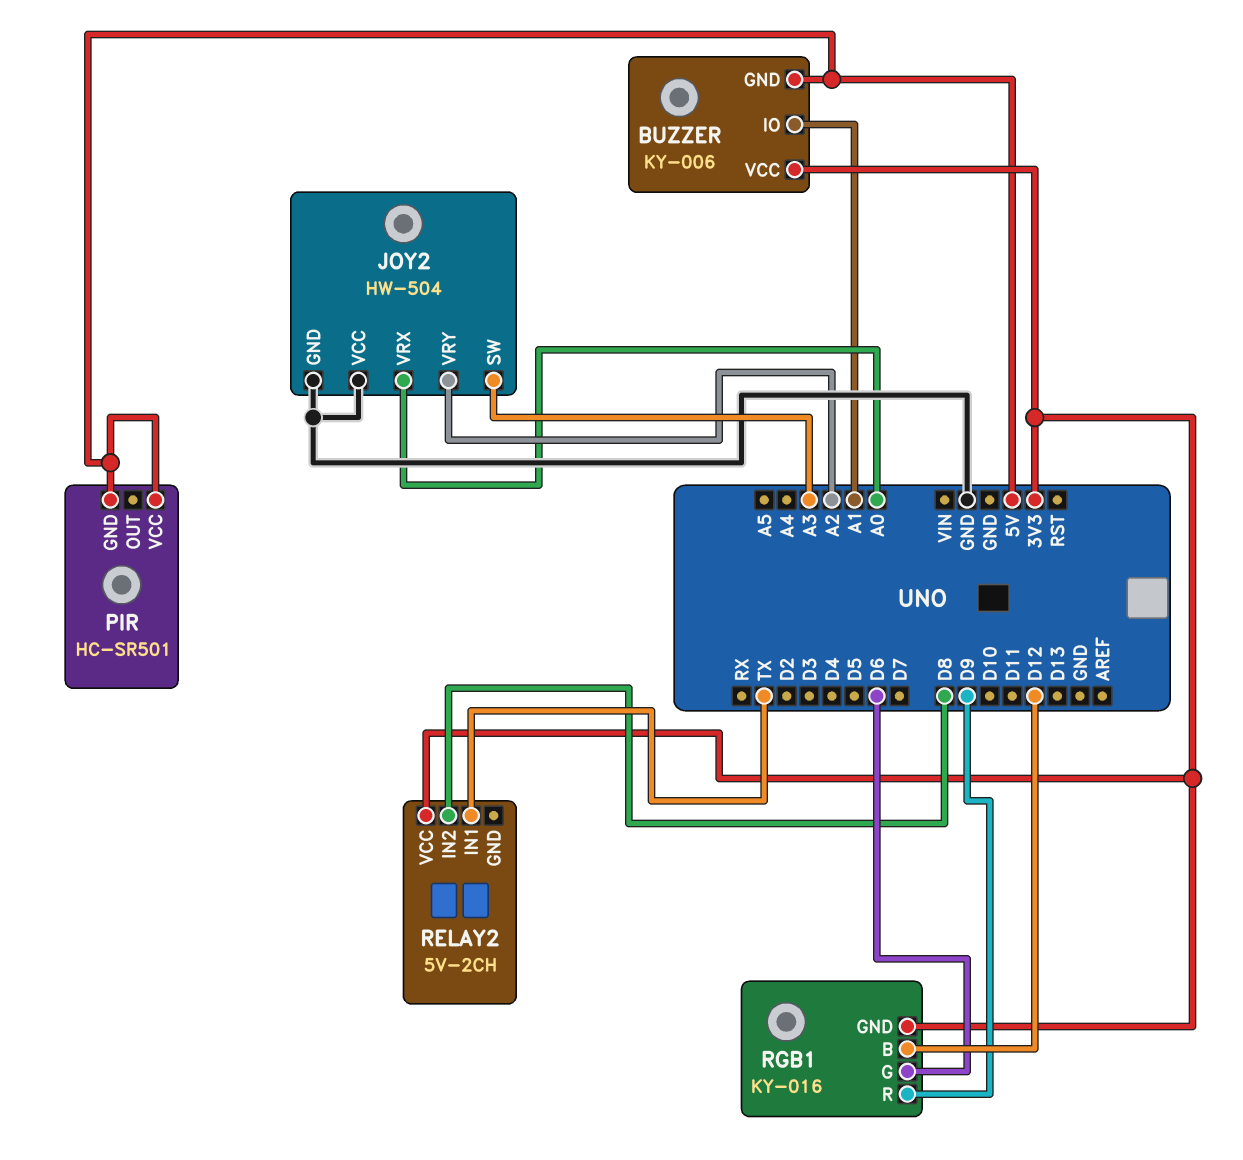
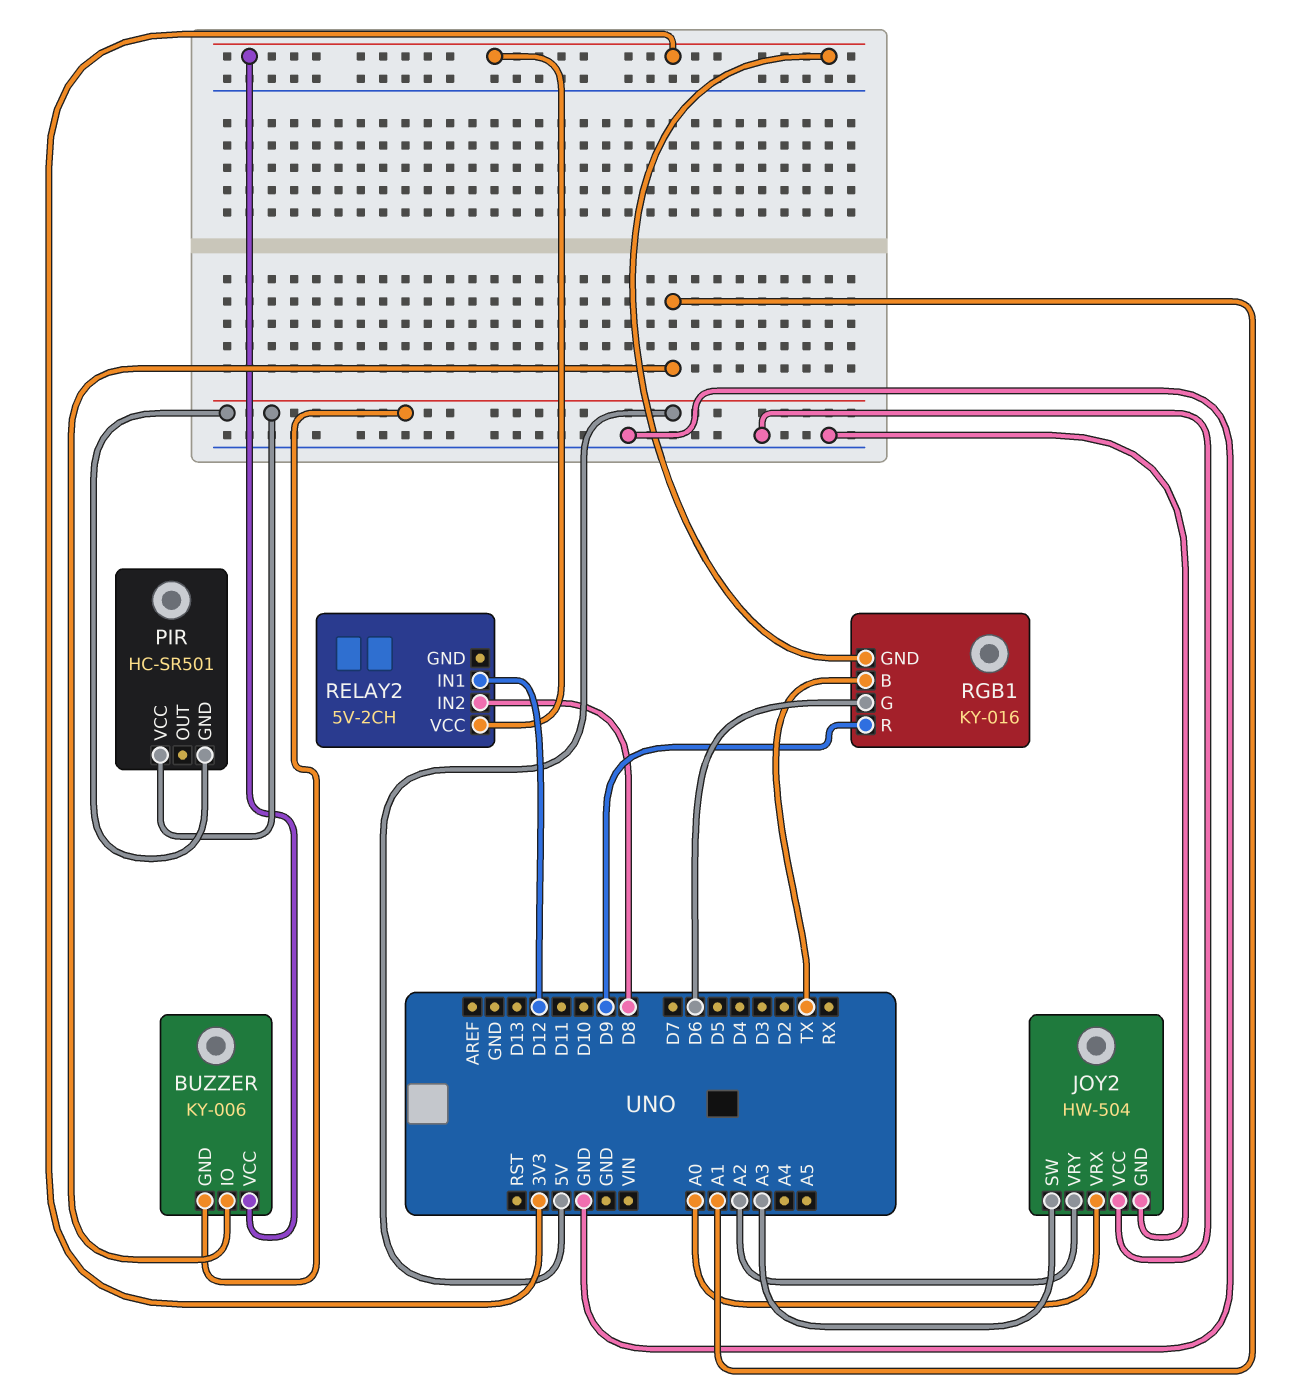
RELAY2 pin IN1: TX -> D12
RGB1 pin B: D12 -> TX

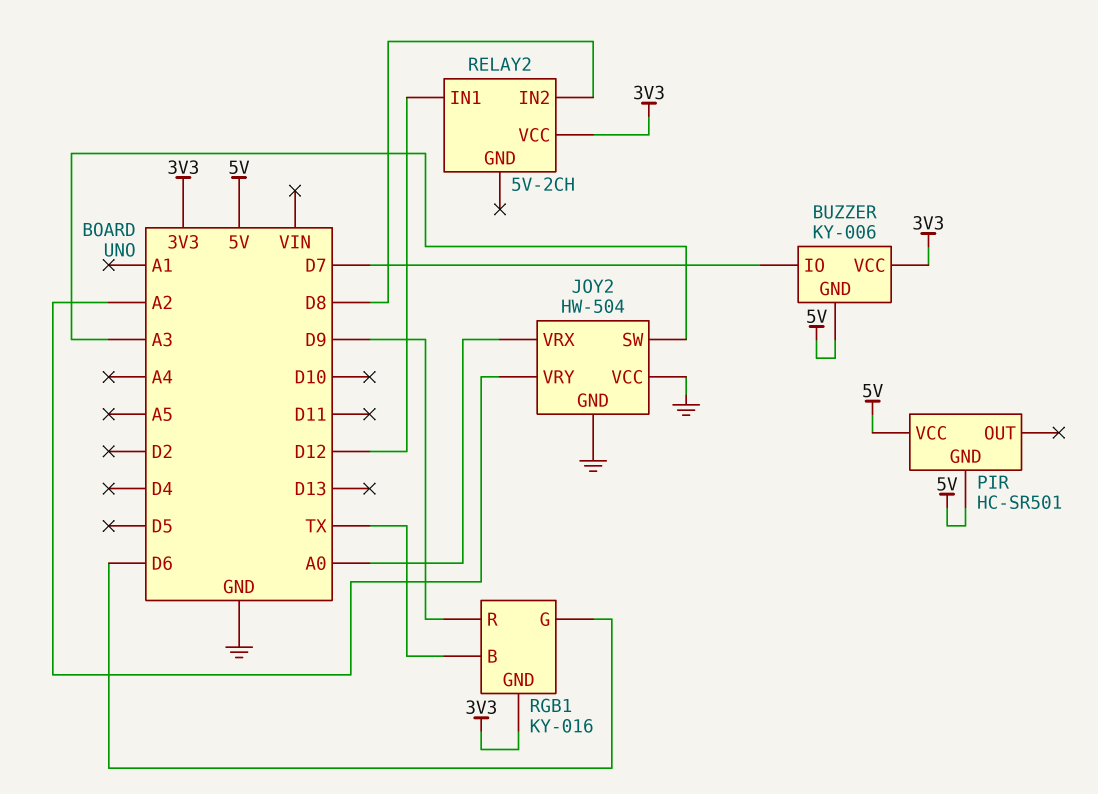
BUZZER pin IO: A1 -> D7

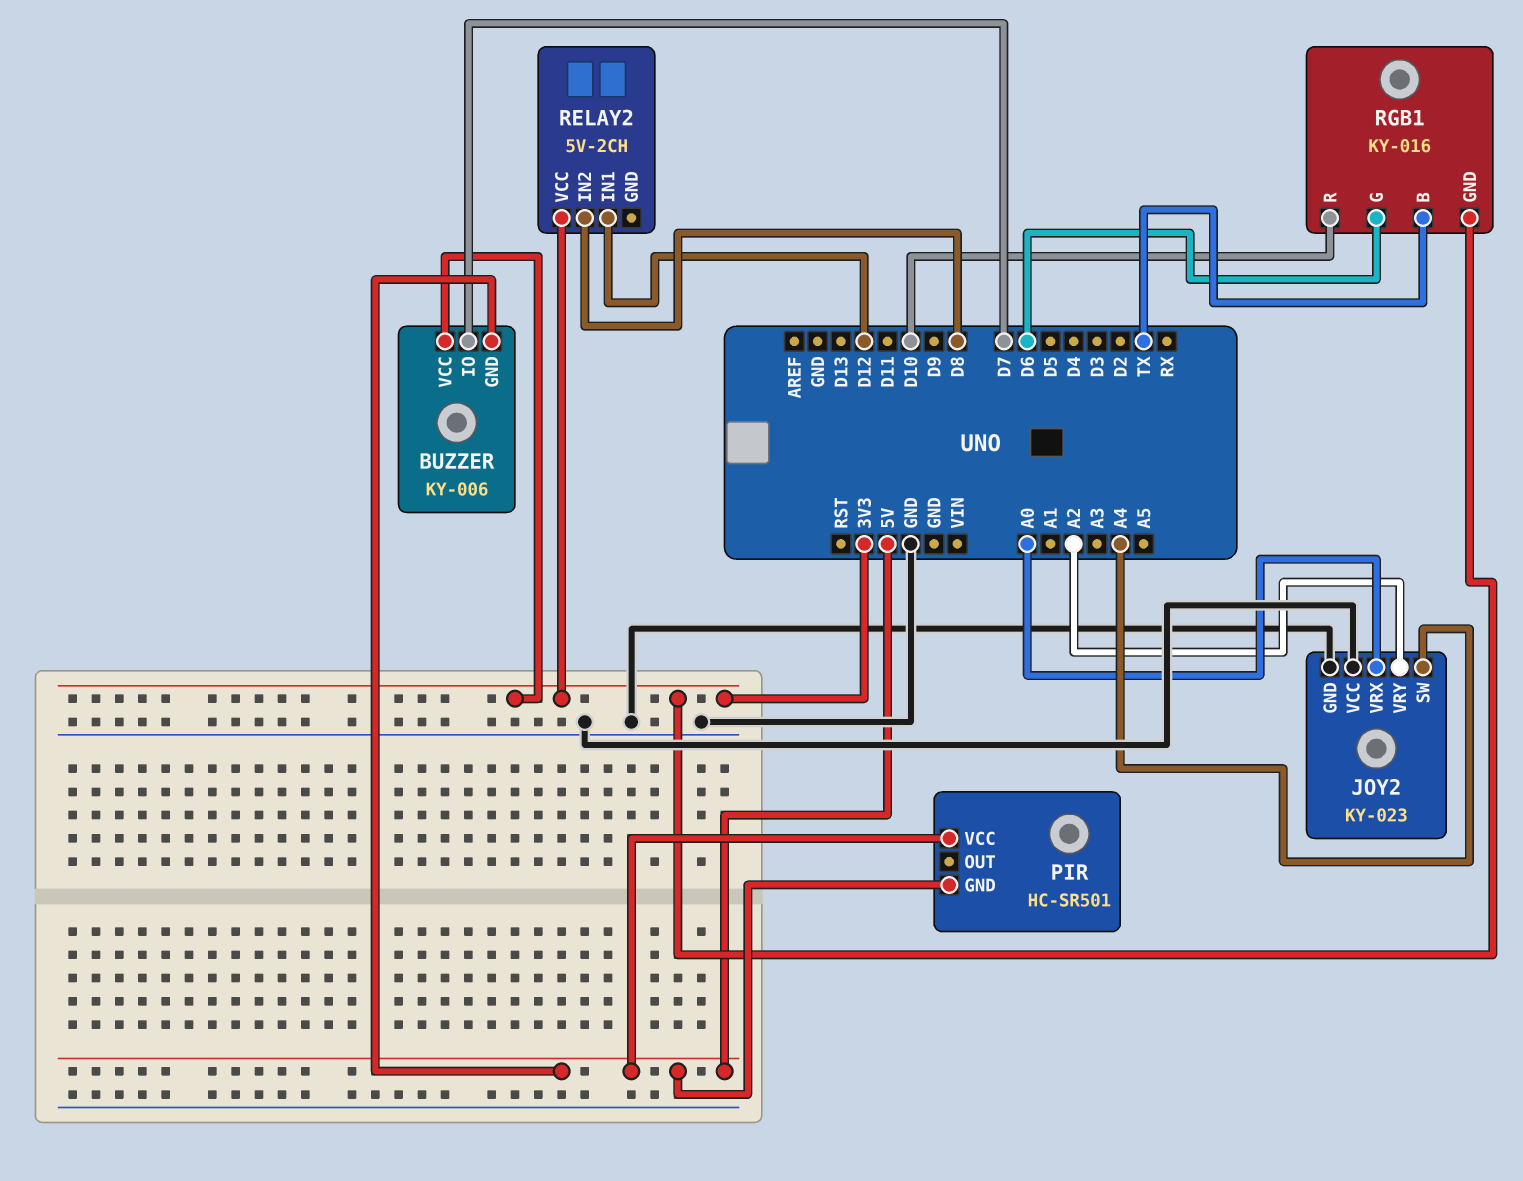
JOY2: HW-504 -> KY-023
JOY2 pin SW: A3 -> A4
RGB1 pin R: D9 -> D10

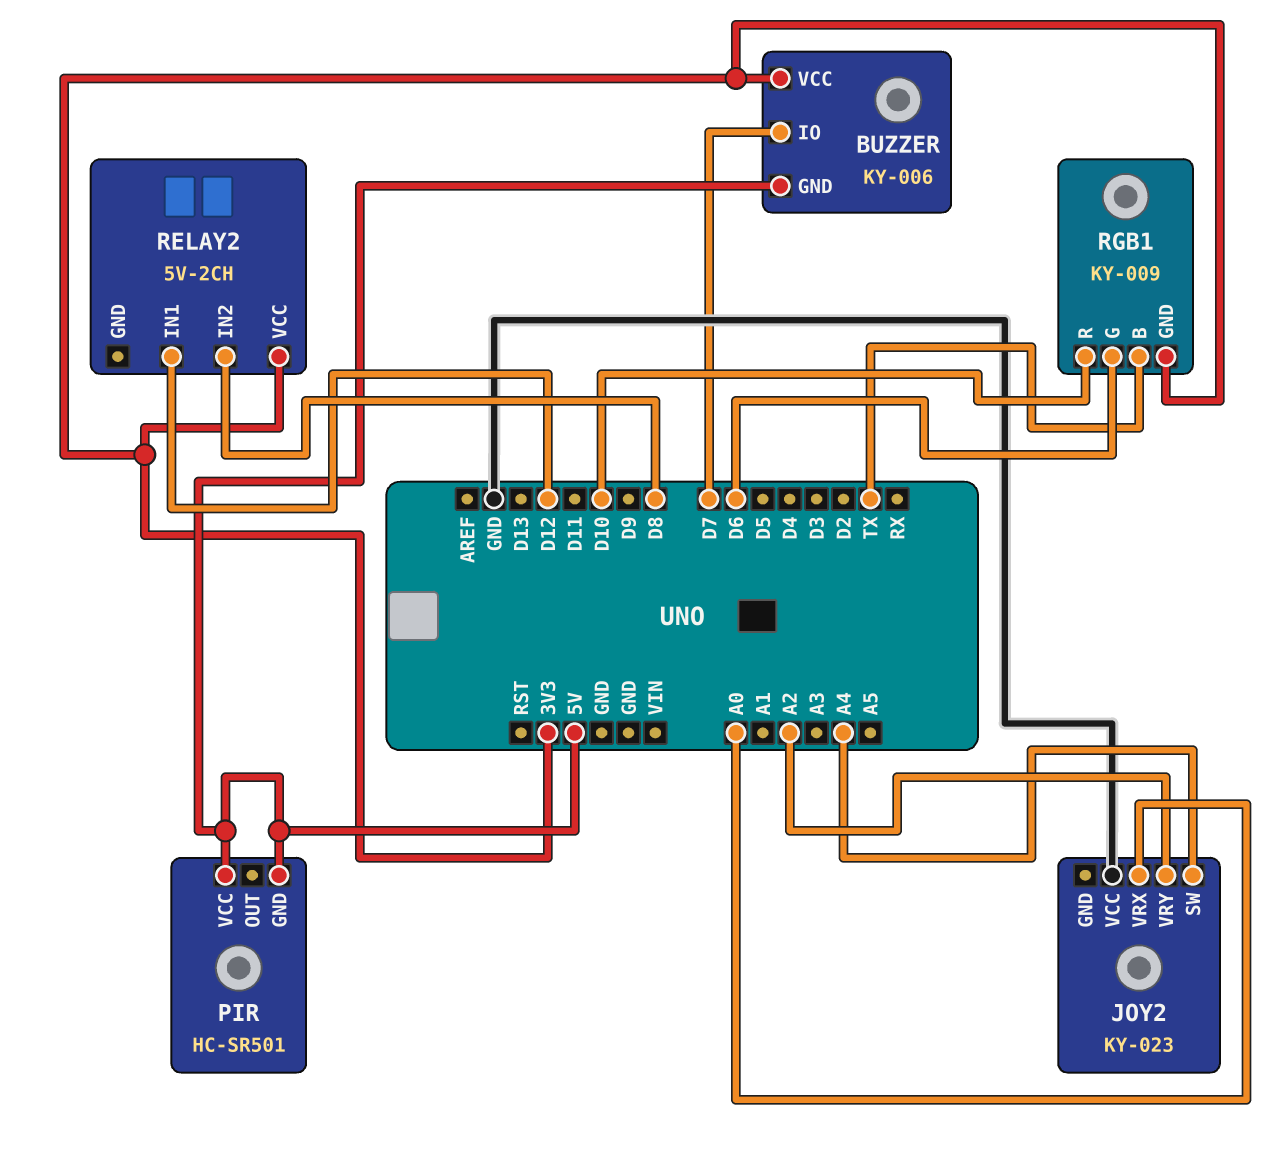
JOY2 pin GND: GND -> none
RGB1: KY-016 -> KY-009

